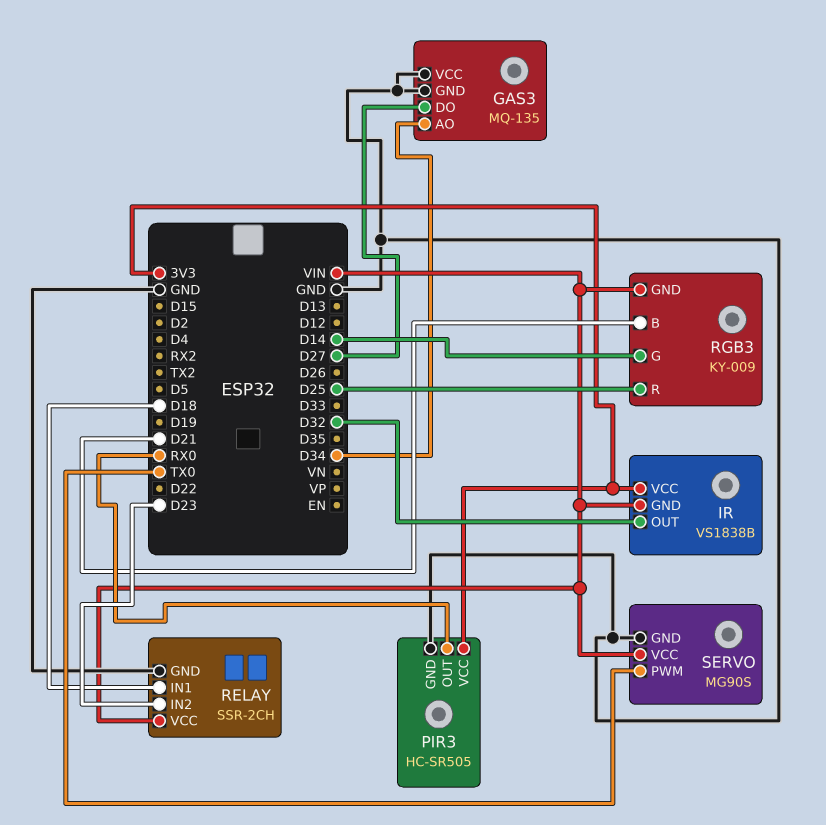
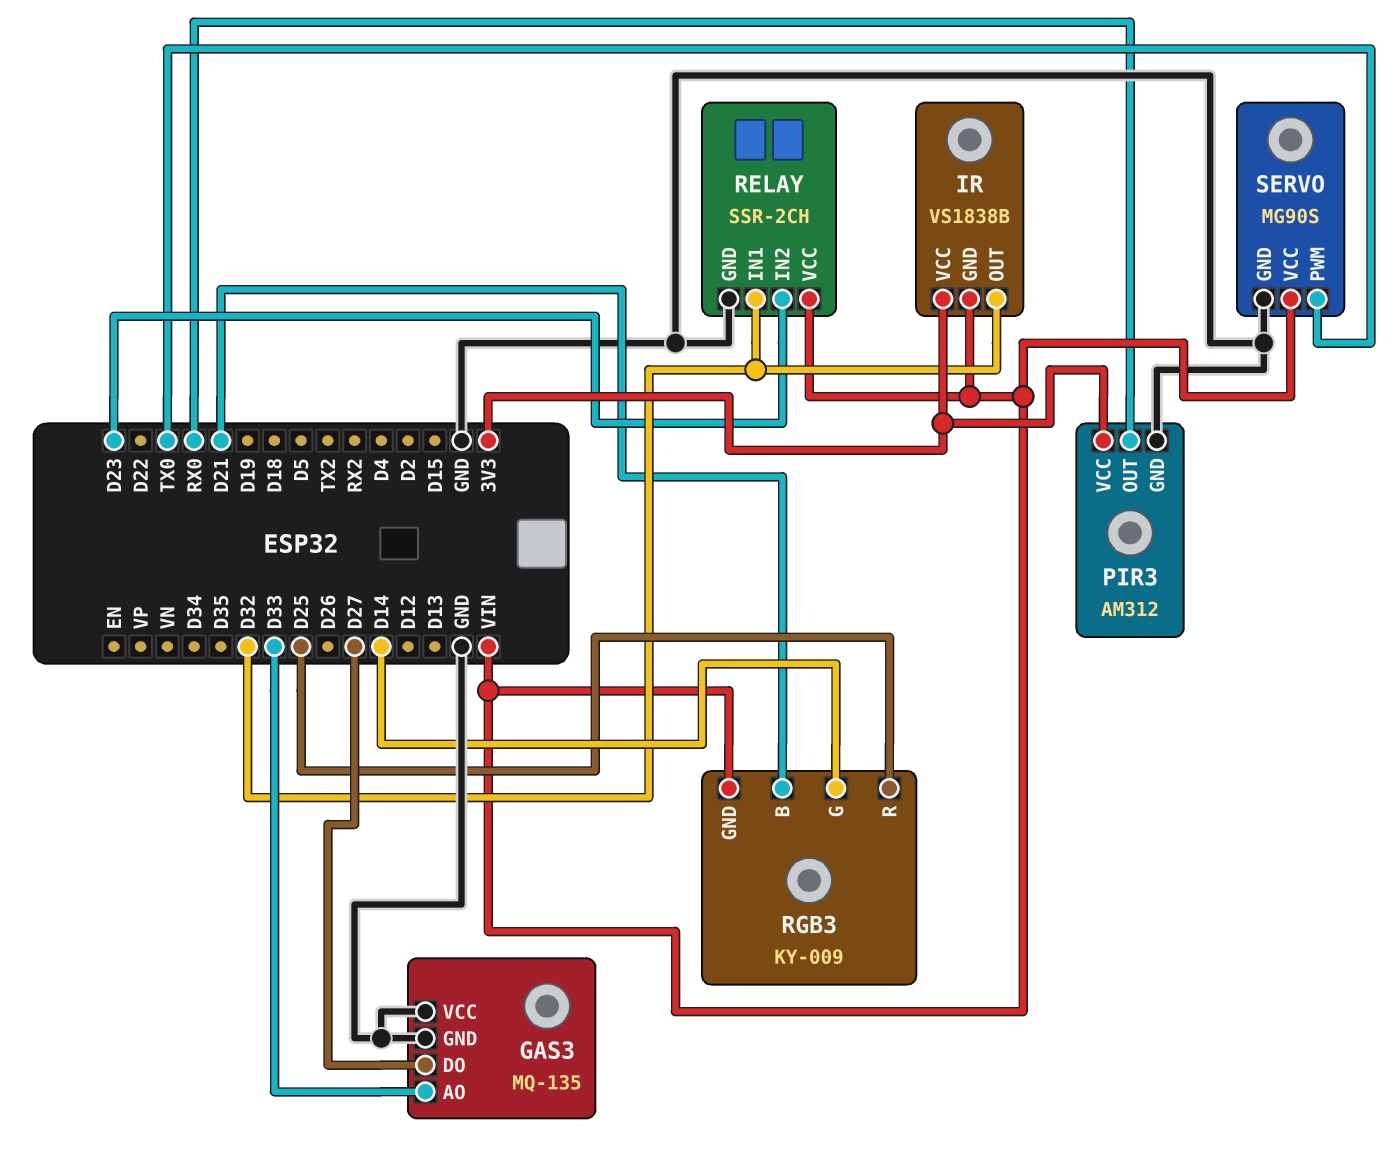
GAS3 pin AO: D34 -> D33
PIR3: HC-SR505 -> AM312
RELAY pin IN1: D18 -> D32

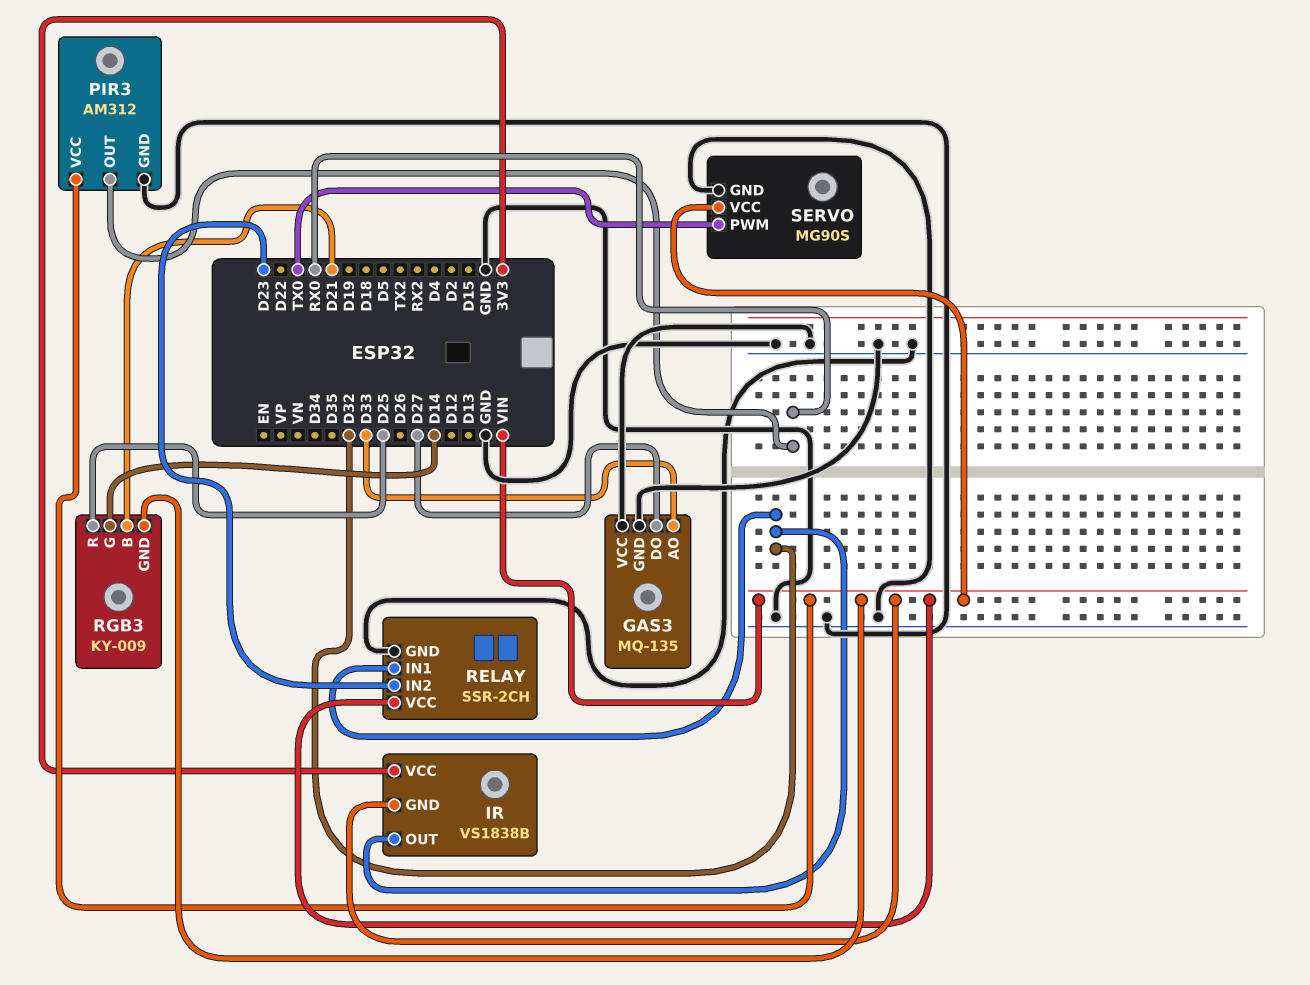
PIR3 pin VCC: 3V3 -> VIN

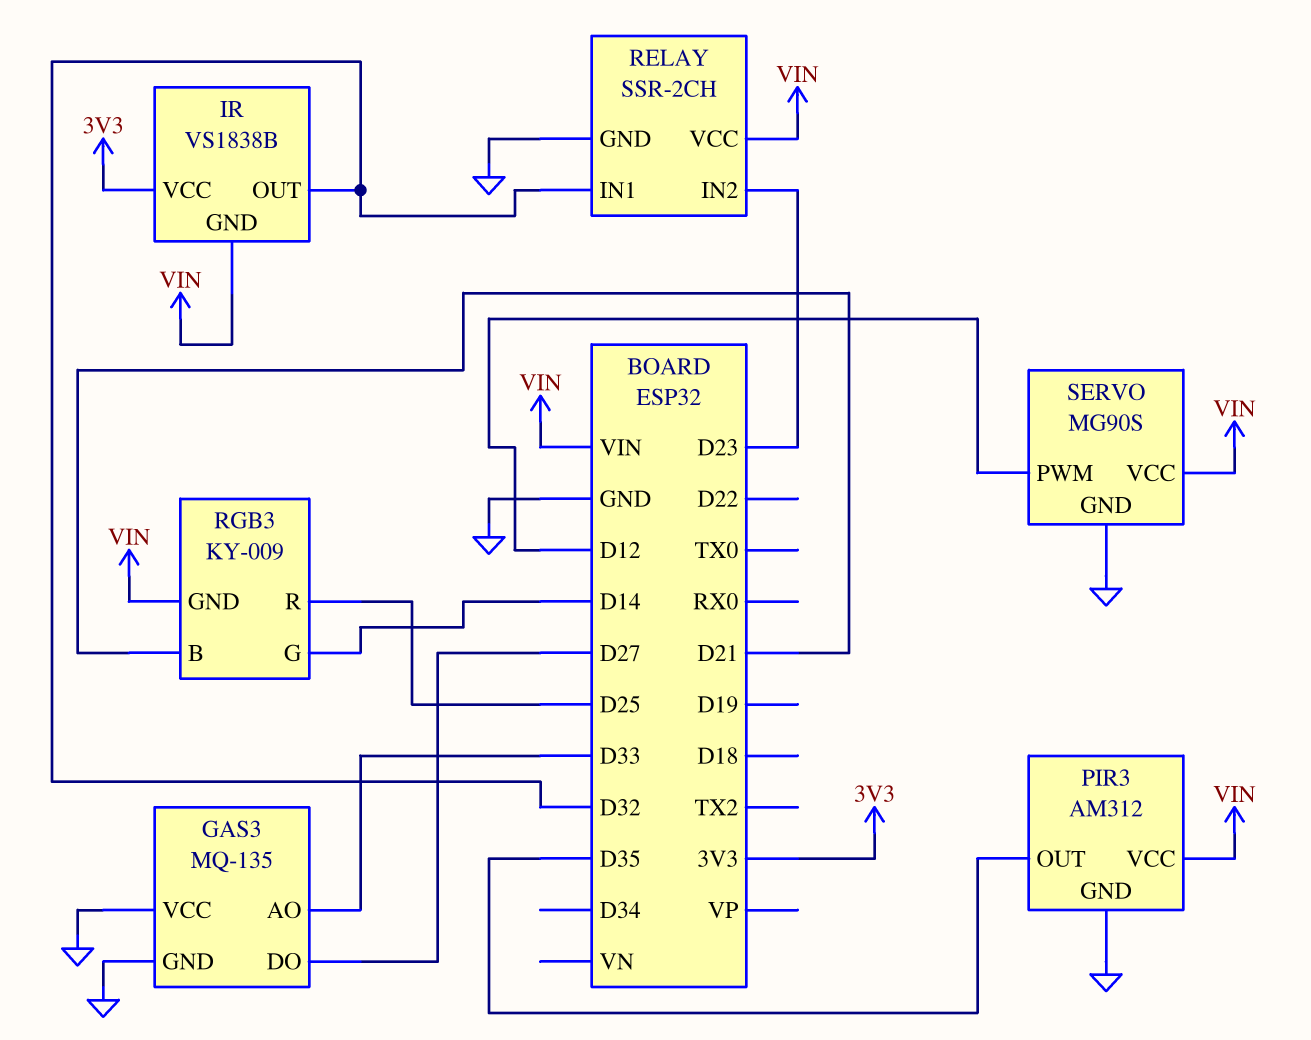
PIR3 pin OUT: RX0 -> D35
SERVO pin PWM: TX0 -> D12

